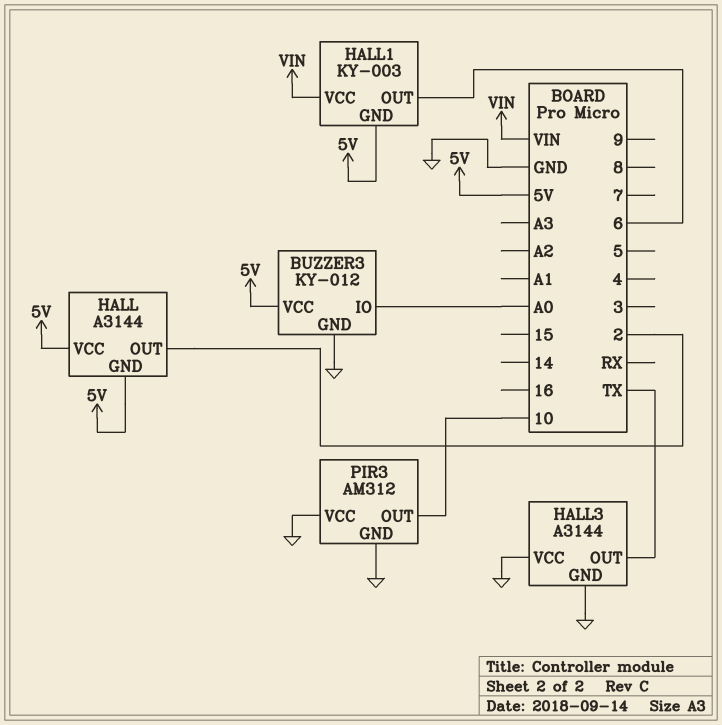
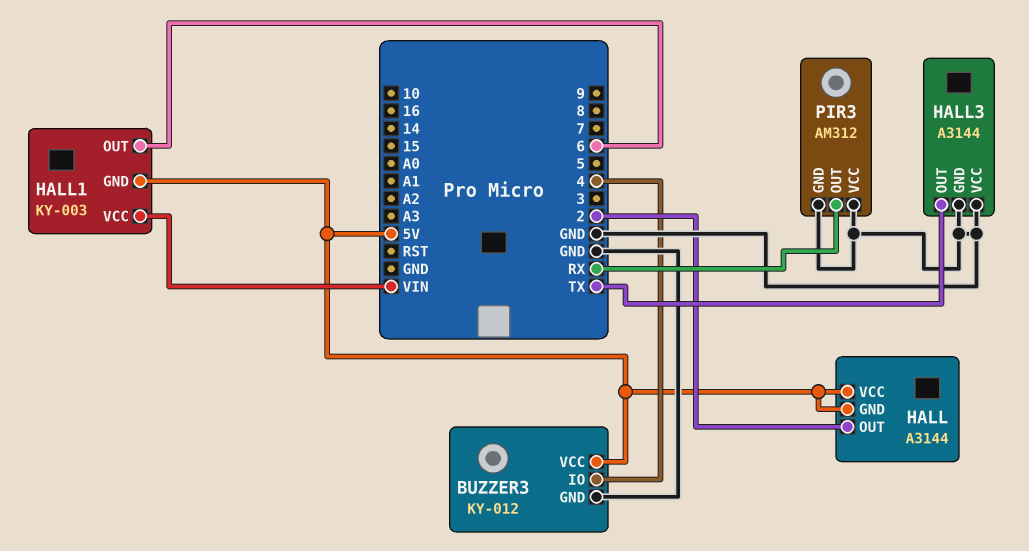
BUZZER3 pin IO: A0 -> 4
PIR3 pin OUT: 10 -> RX

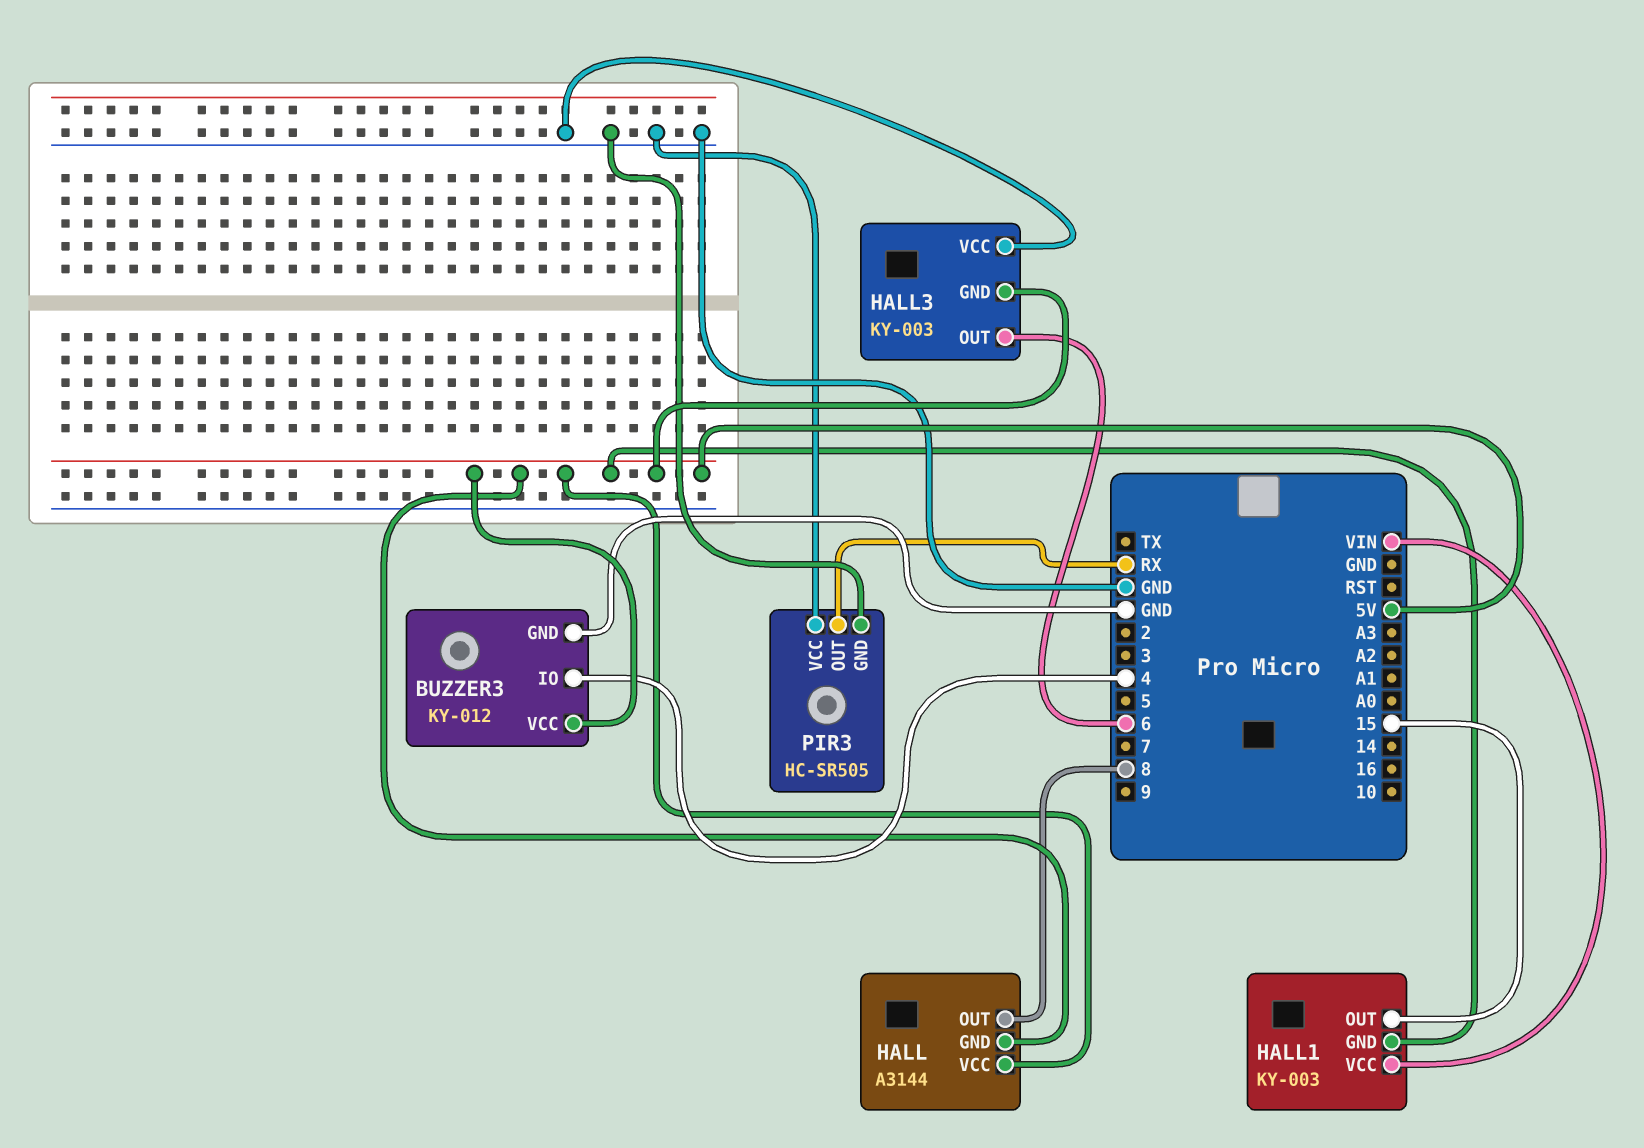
HALL pin OUT: 2 -> 8
HALL1 pin OUT: 6 -> 15
HALL3: A3144 -> KY-003
HALL3 pin GND: GND -> 5V
HALL3 pin OUT: TX -> 6
PIR3: AM312 -> HC-SR505

